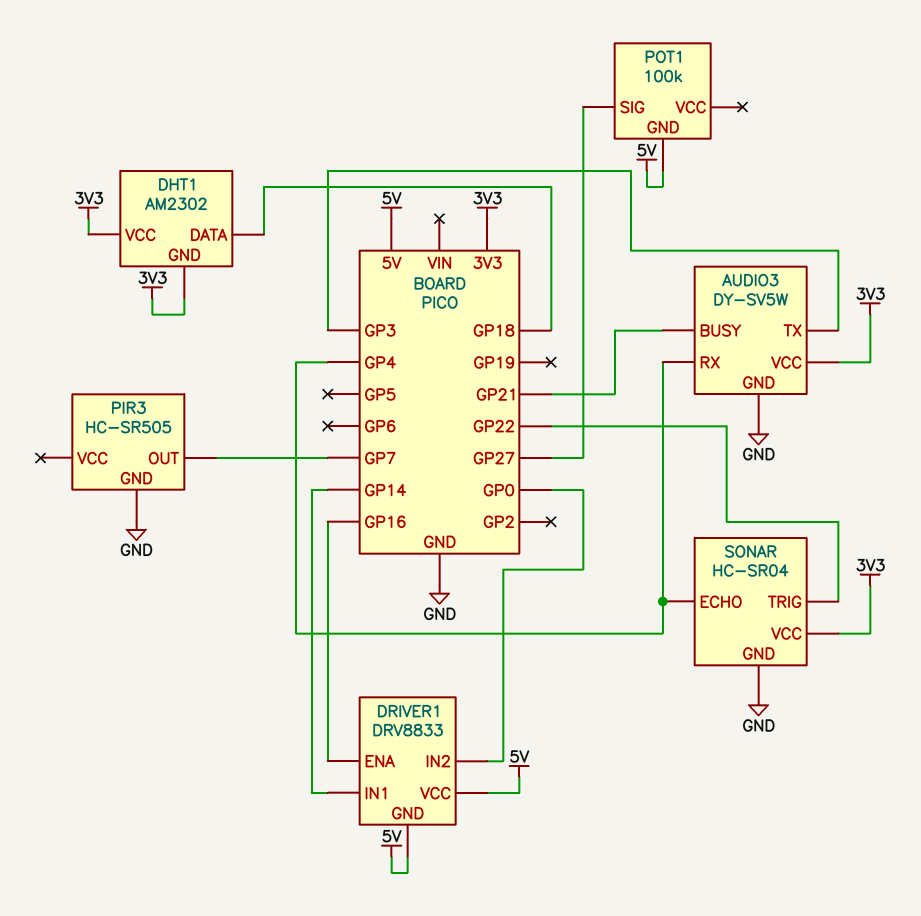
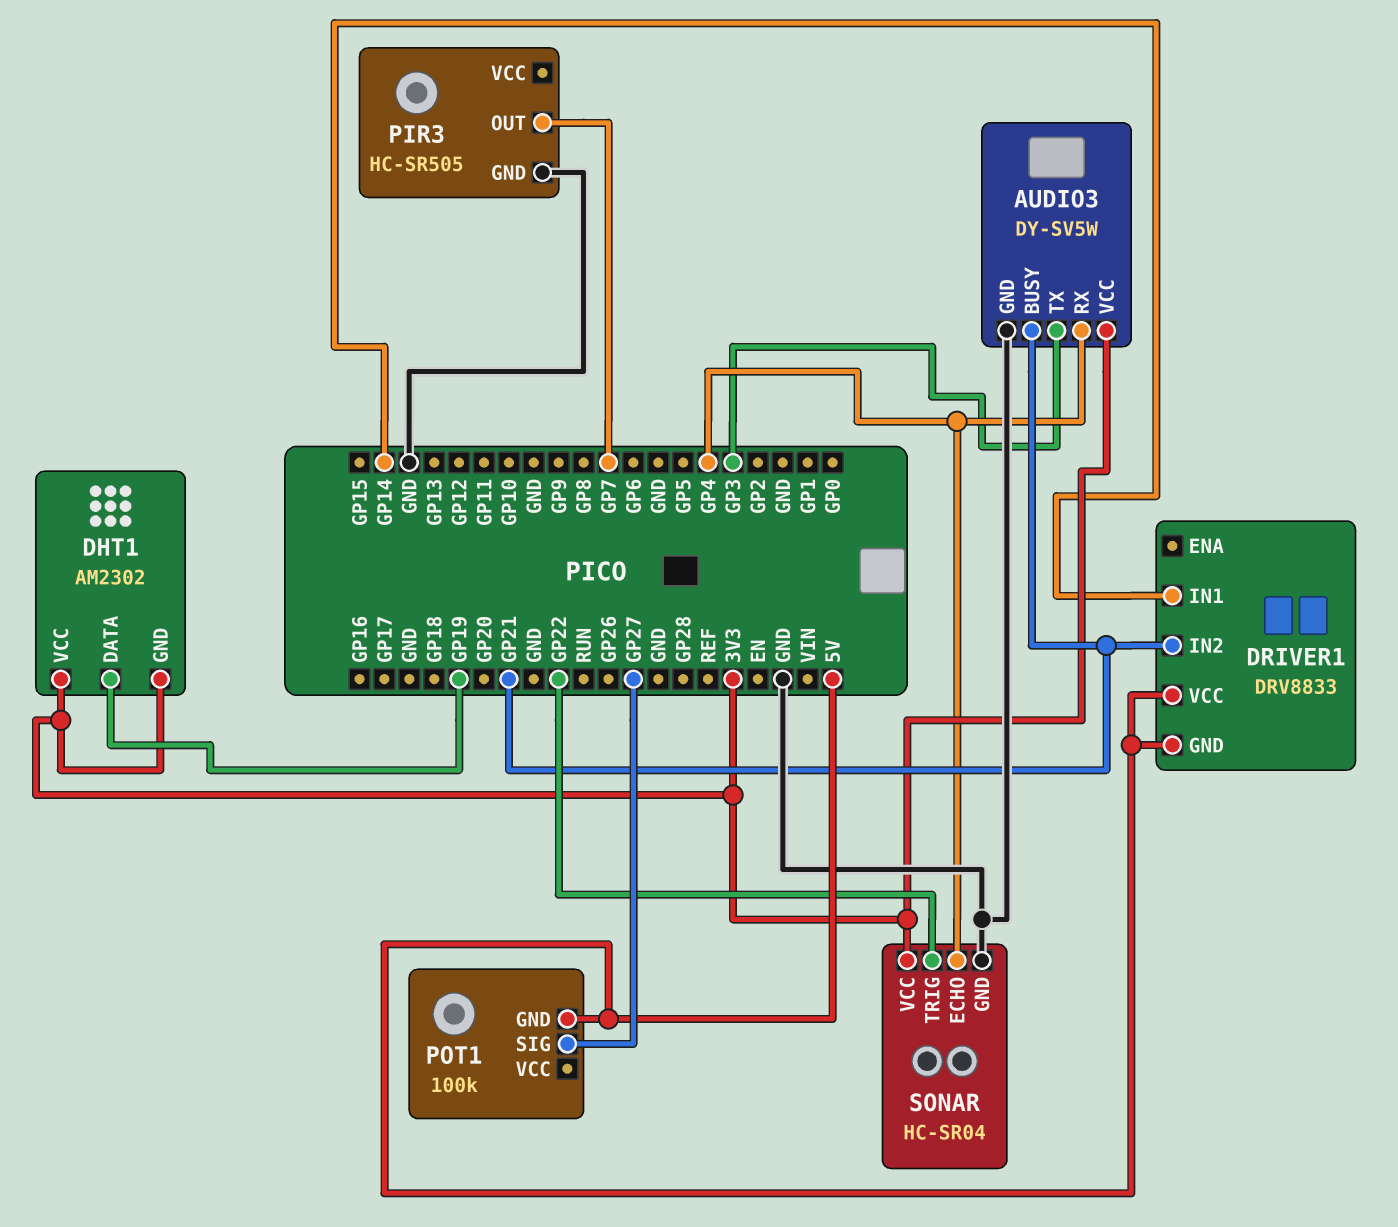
DHT1 pin DATA: GP18 -> GP19
DRIVER1 pin ENA: GP16 -> none
DRIVER1 pin IN2: GP0 -> GP21

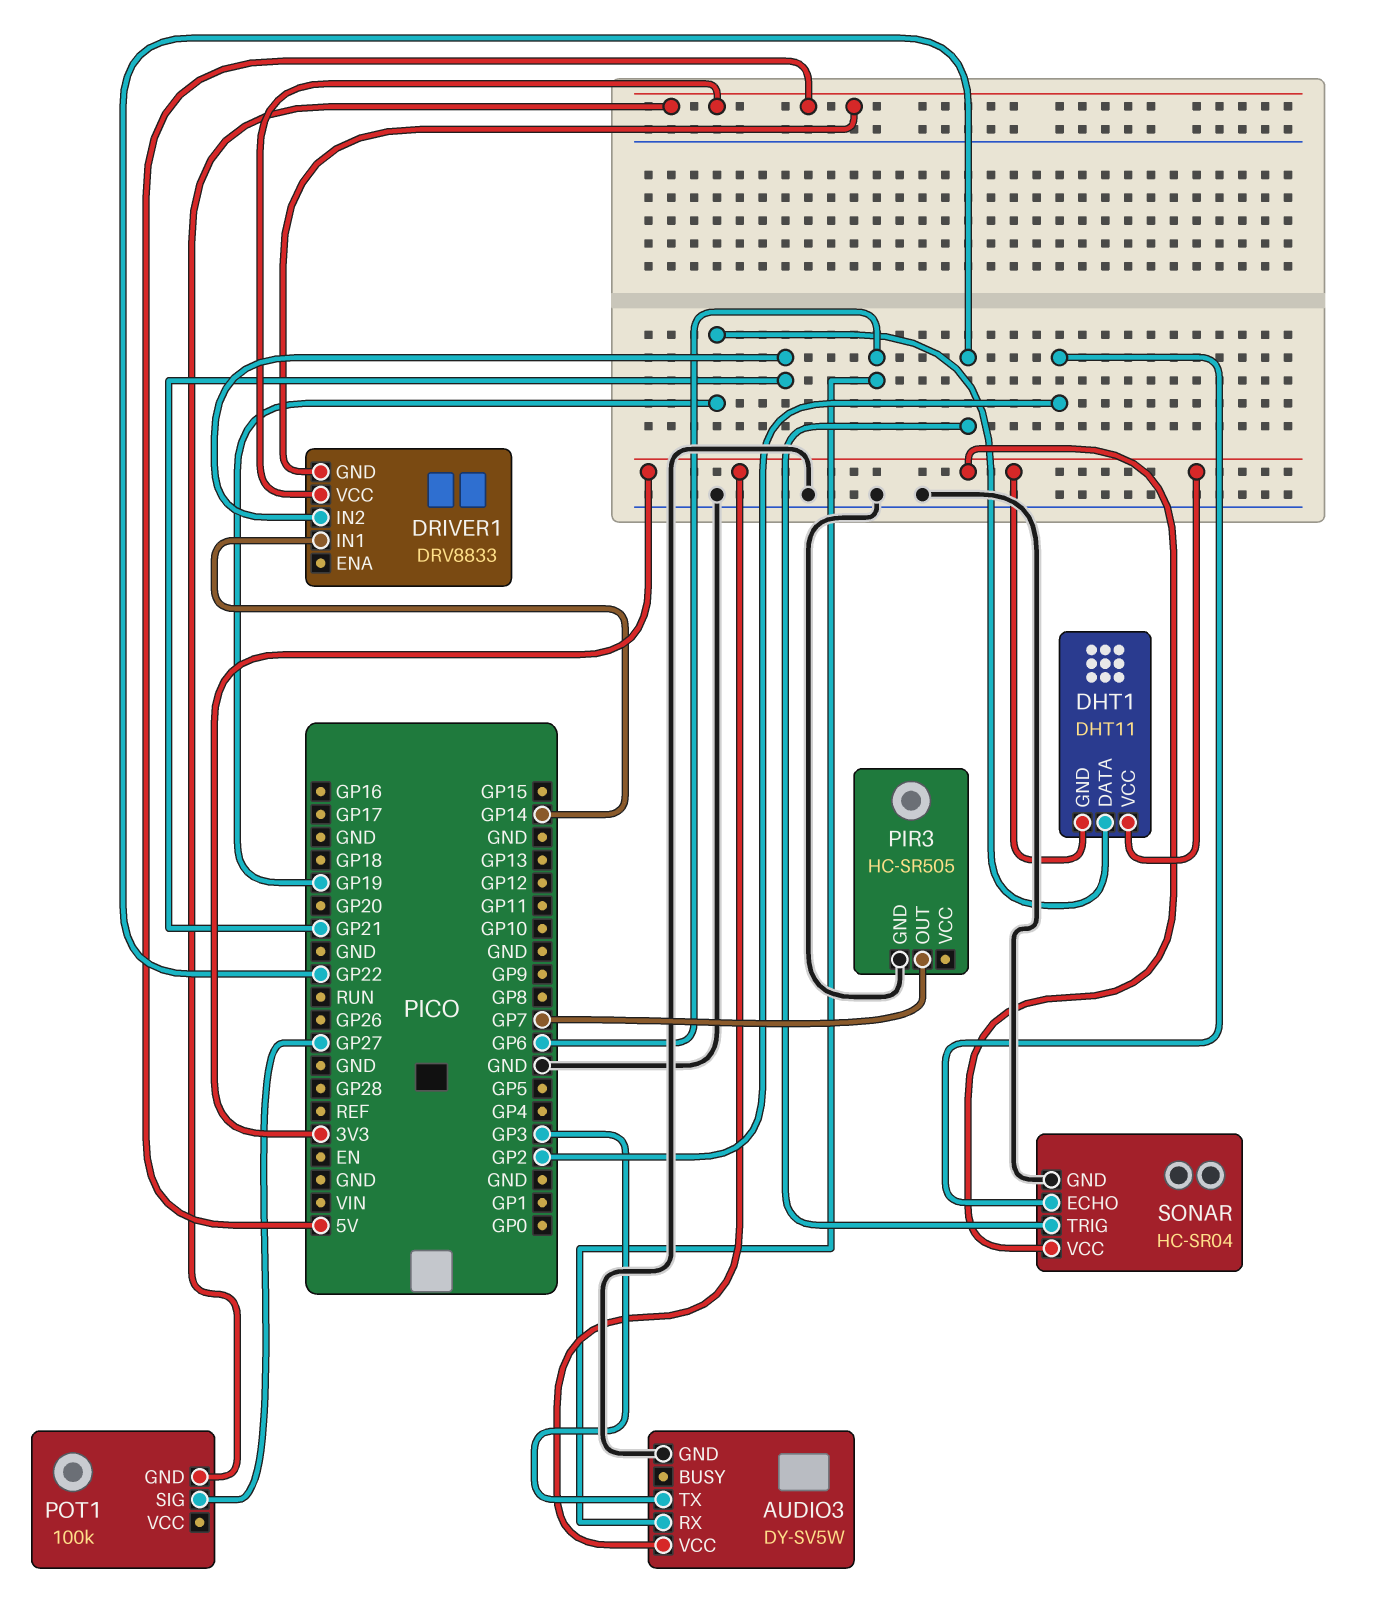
AUDIO3 pin BUSY: GP21 -> none
AUDIO3 pin RX: GP4 -> GP6
DHT1: AM2302 -> DHT11
SONAR pin ECHO: GP4 -> GP2

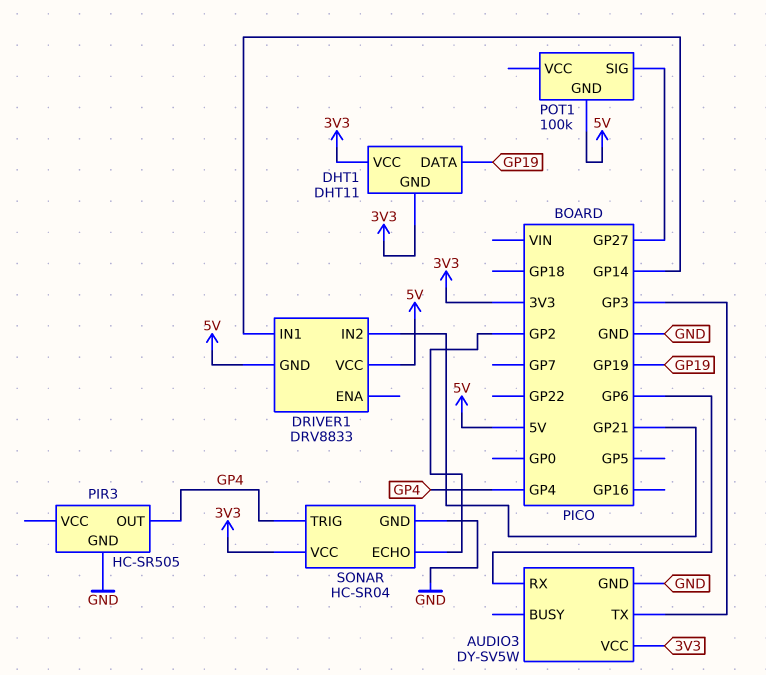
PIR3 pin OUT: GP7 -> GP4
SONAR pin TRIG: GP22 -> GP4

